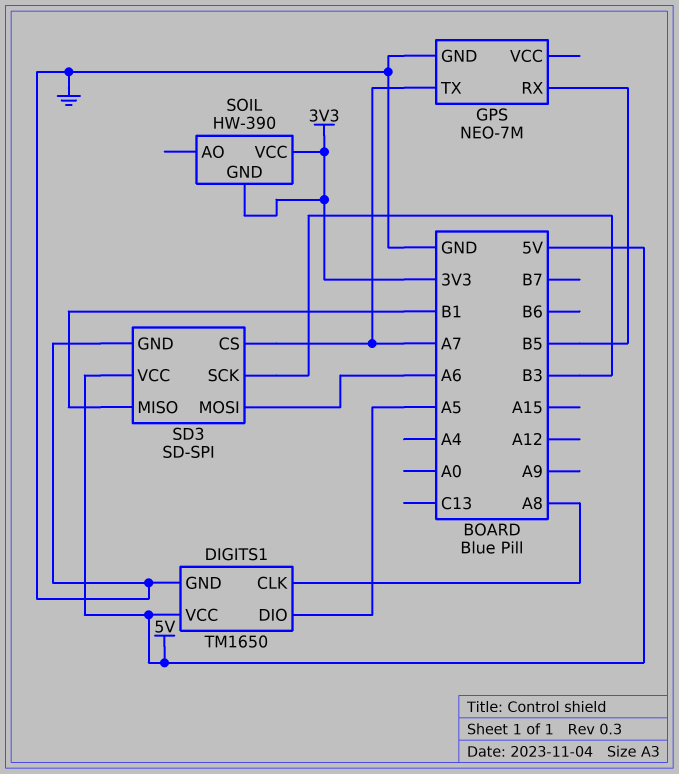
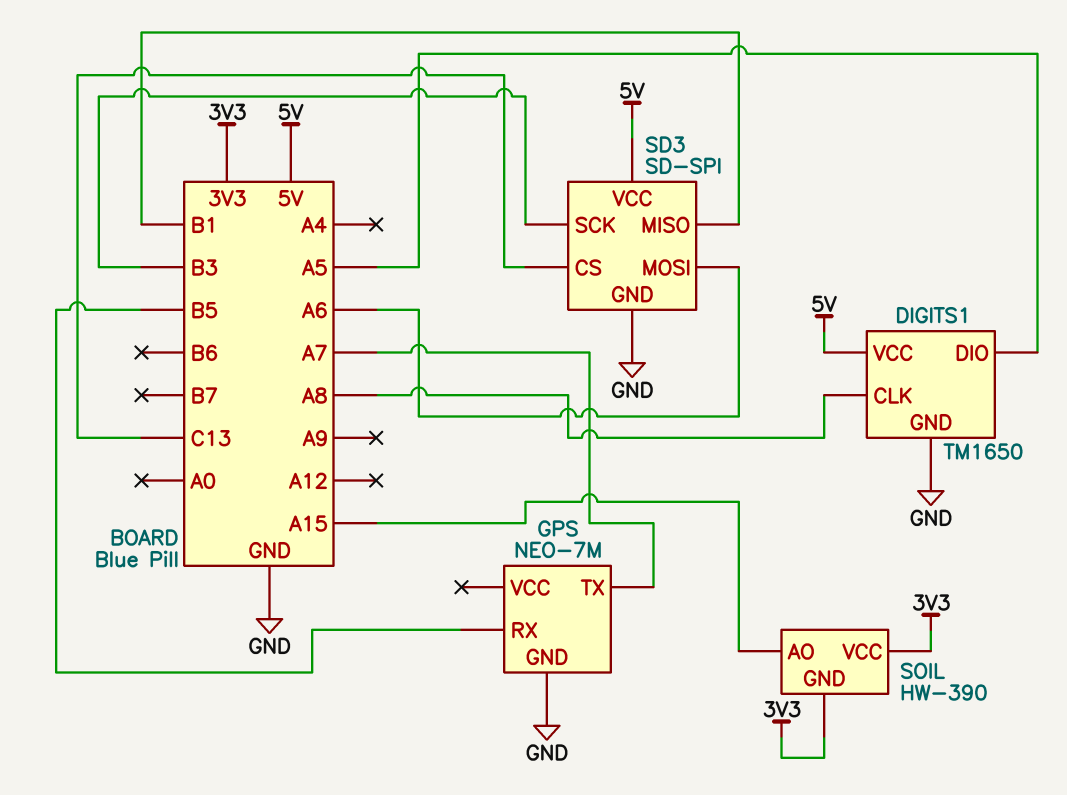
SD3 pin CS: A7 -> C13
SOIL pin AO: none -> A15

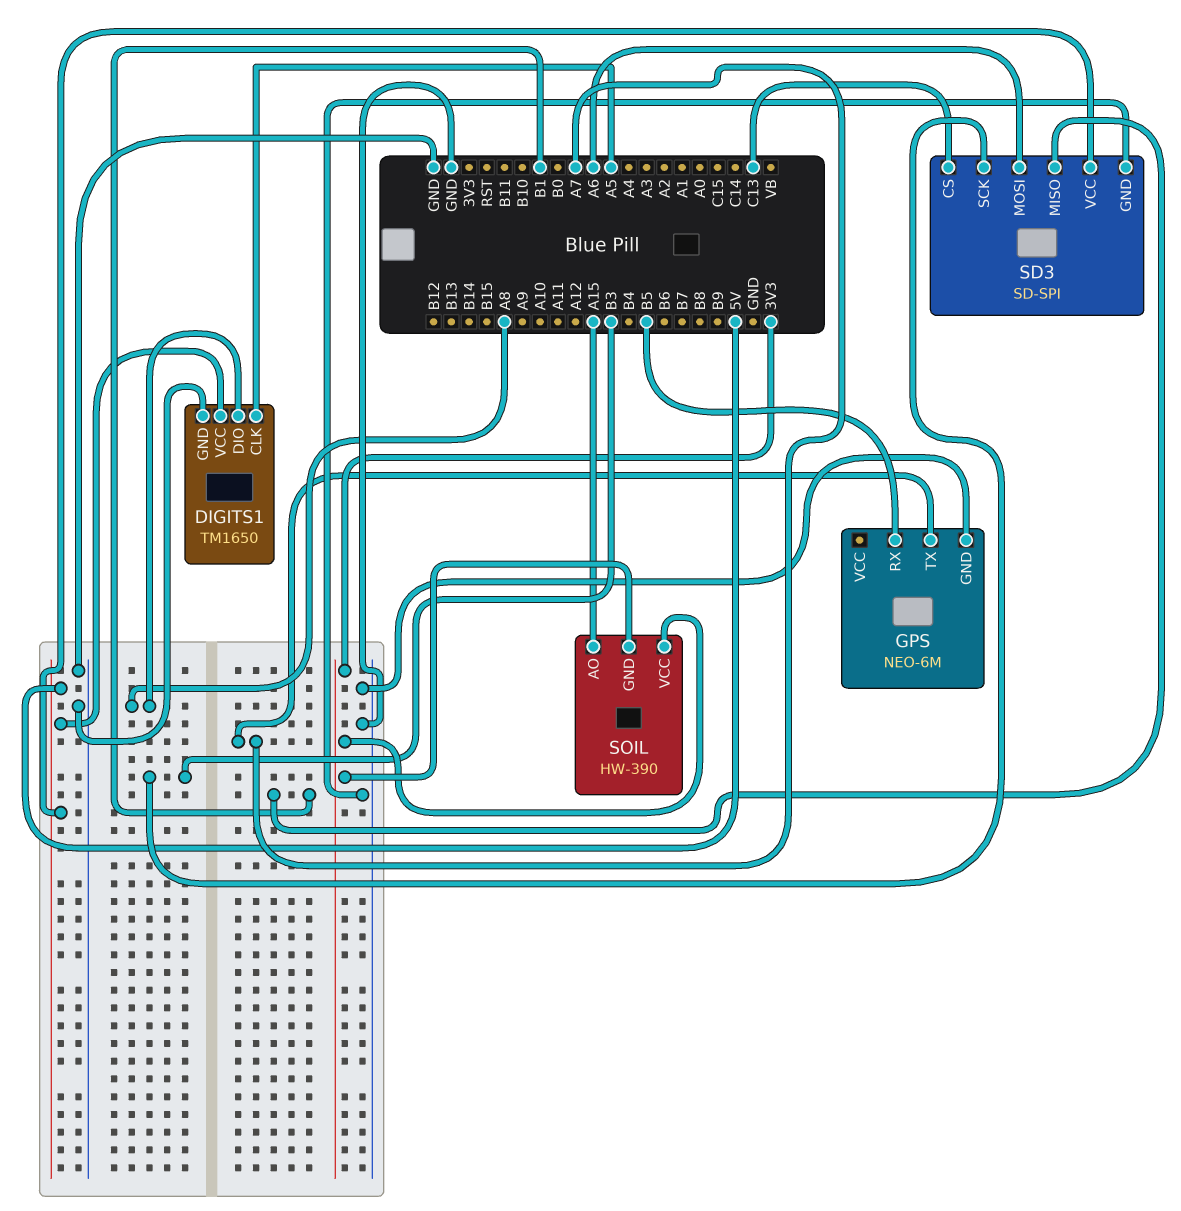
DIGITS1 pin CLK: A8 -> A5
DIGITS1 pin DIO: A5 -> A8
GPS: NEO-7M -> NEO-6M

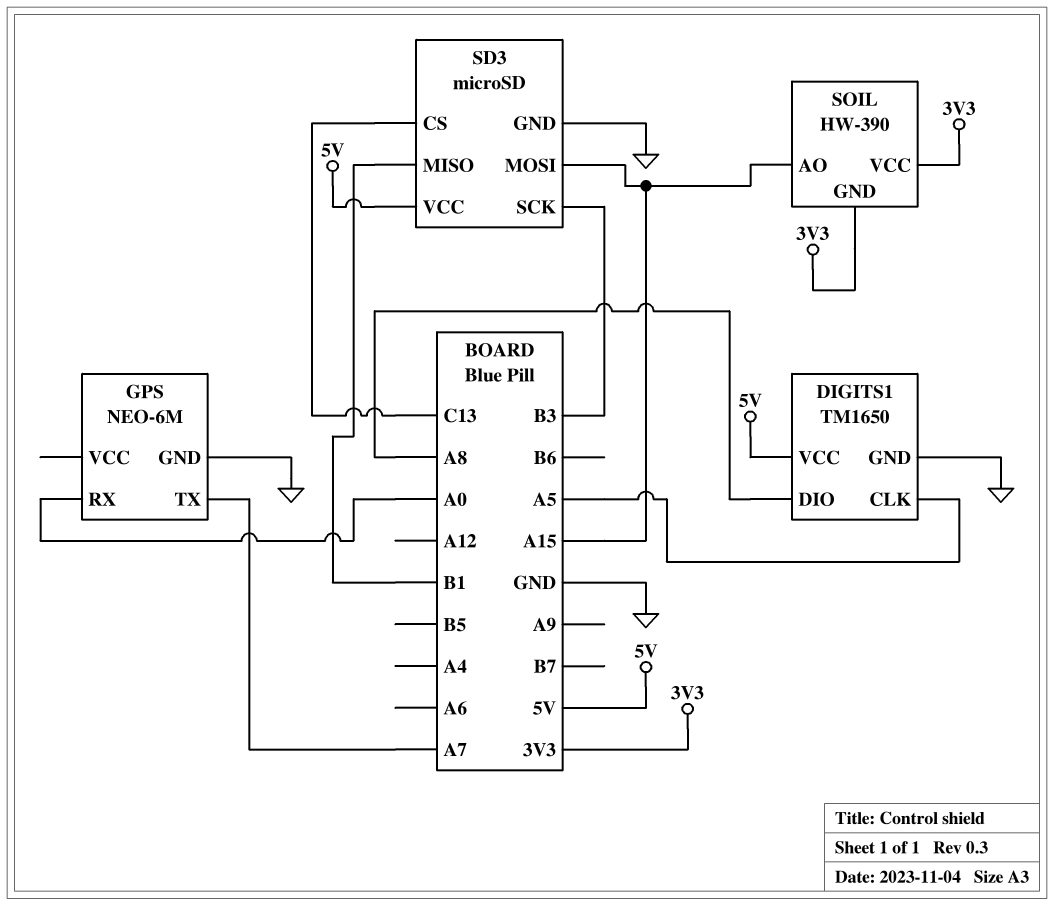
GPS pin RX: B5 -> A0
SD3: SD-SPI -> microSD
SD3 pin MOSI: A6 -> A15

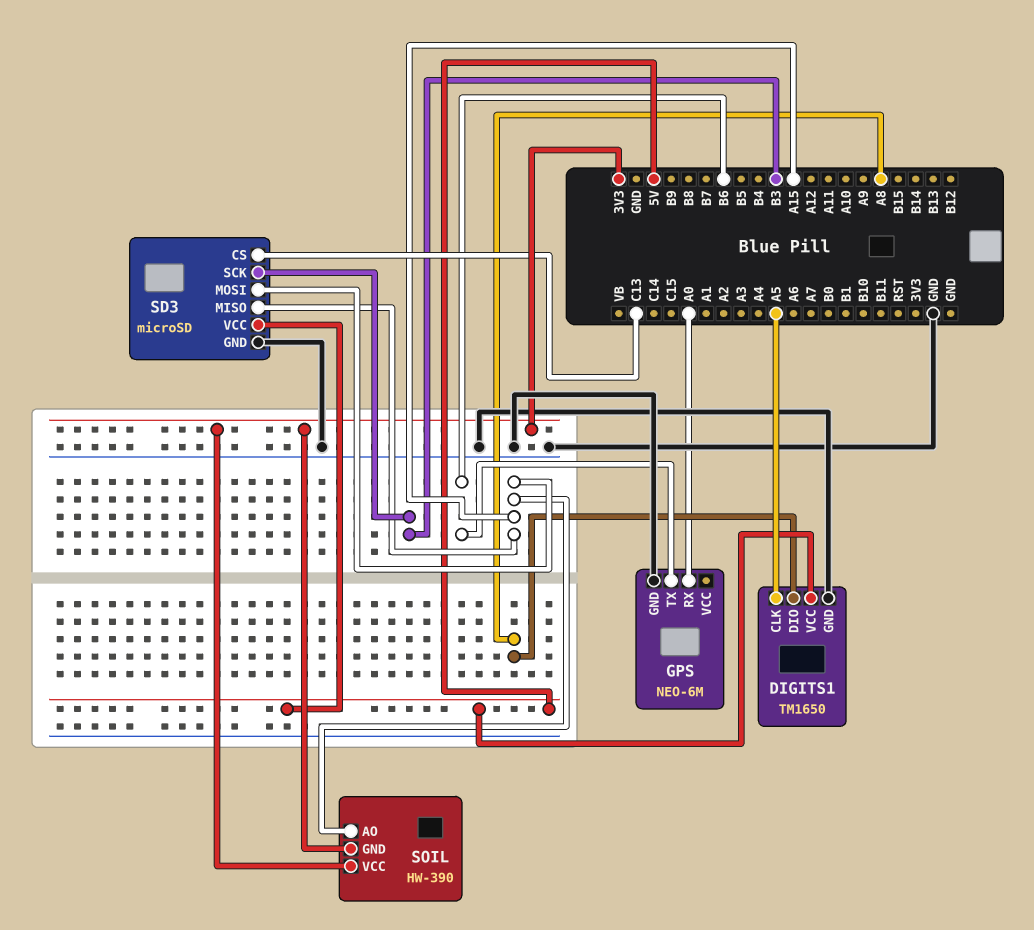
GPS pin TX: A7 -> B6
SD3 pin MISO: B1 -> A15

